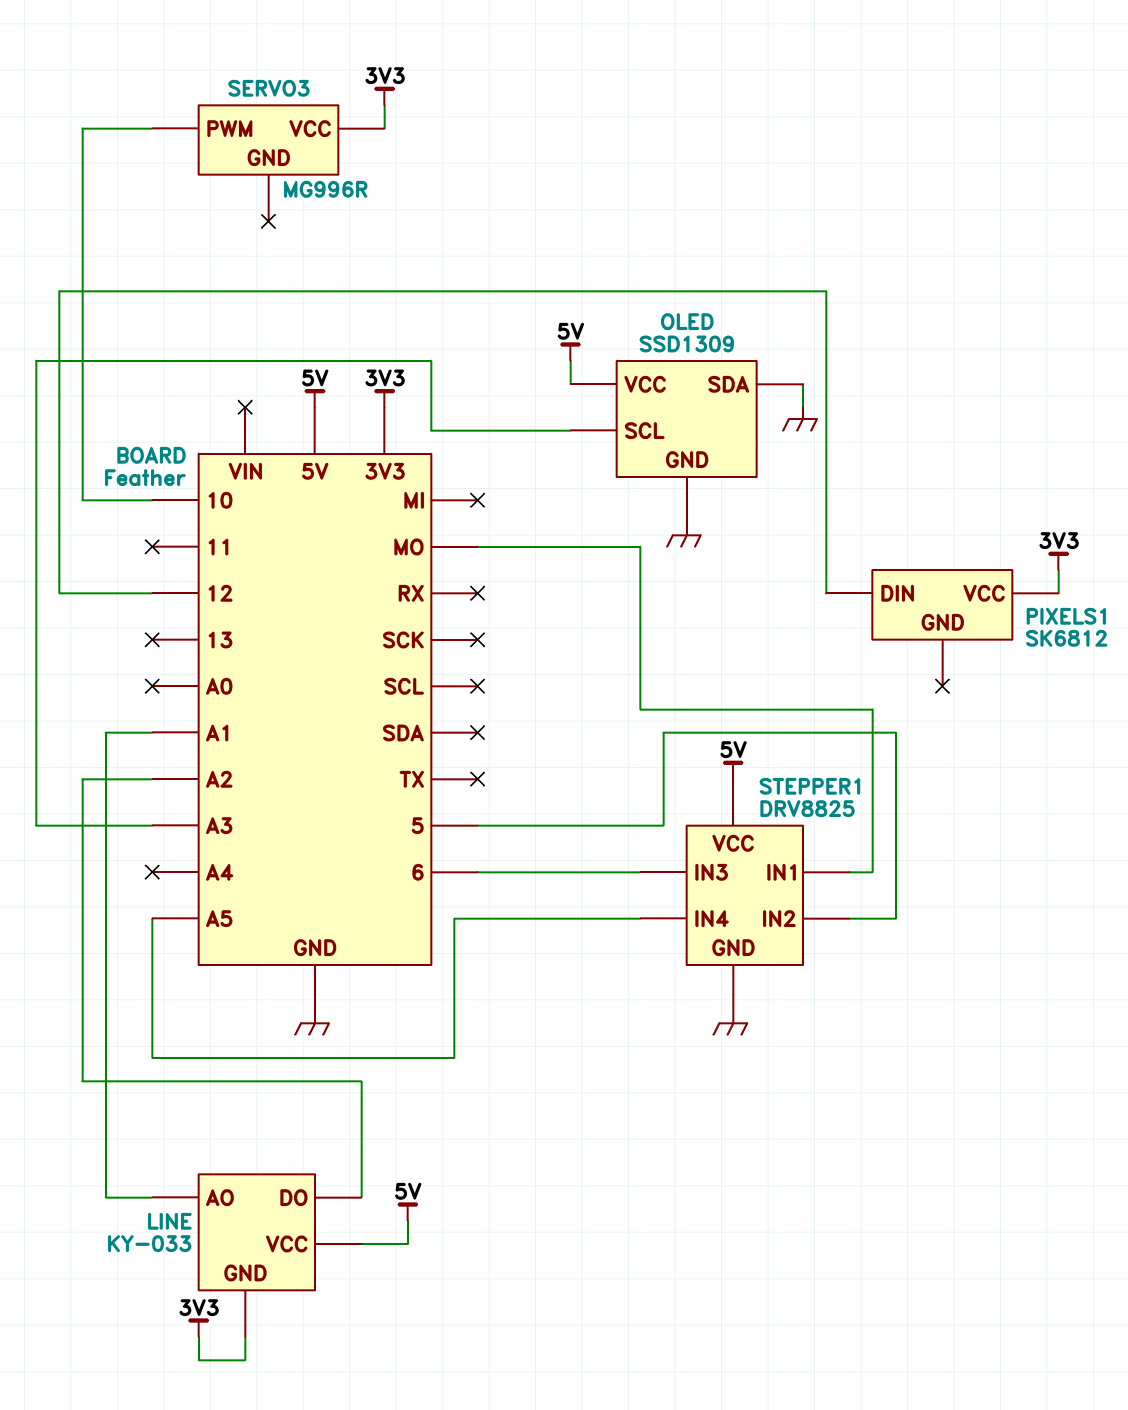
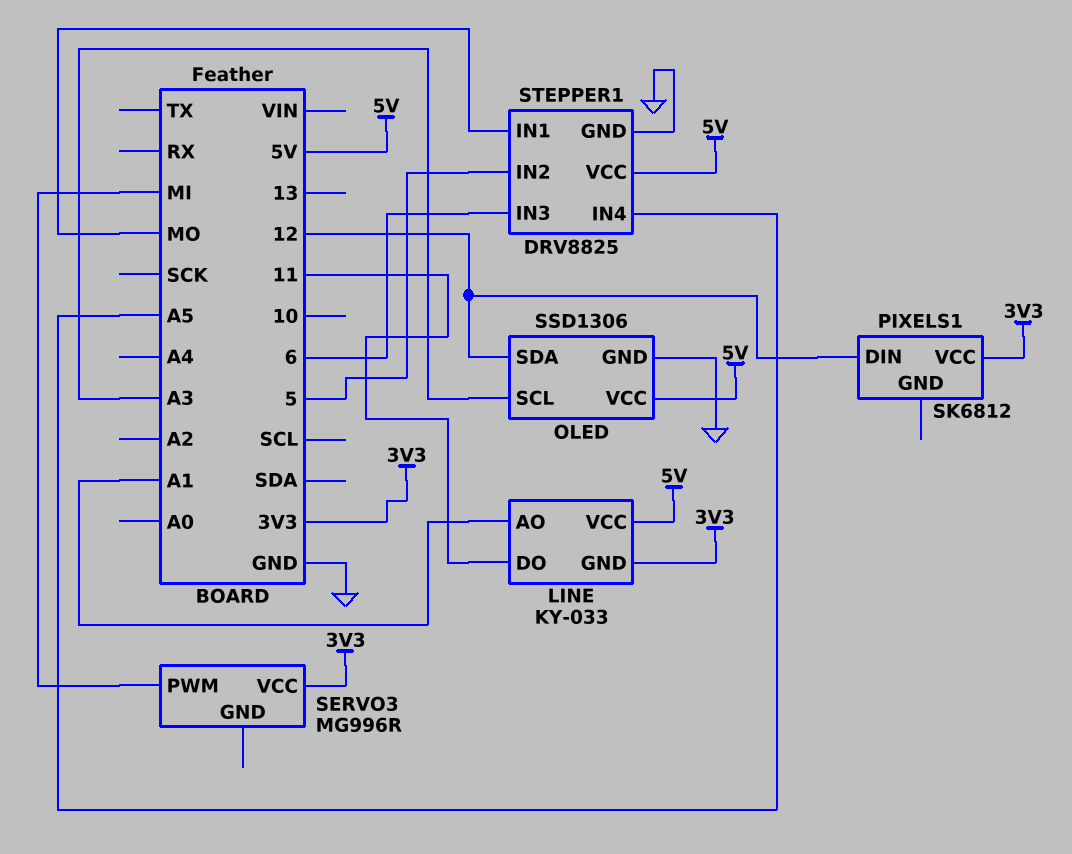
LINE pin DO: A2 -> 11
OLED: SSD1309 -> SSD1306
OLED pin SDA: GND -> 12
SERVO3 pin PWM: 10 -> MI

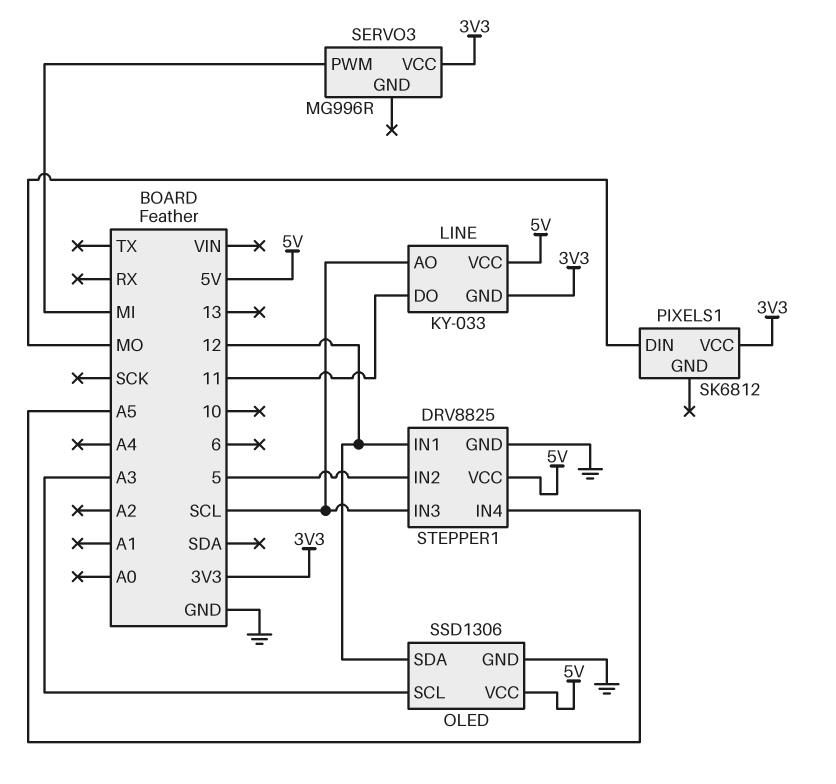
LINE pin AO: A1 -> SCL
PIXELS1 pin DIN: 12 -> MO
STEPPER1 pin IN1: MO -> 12
STEPPER1 pin IN3: 6 -> SCL

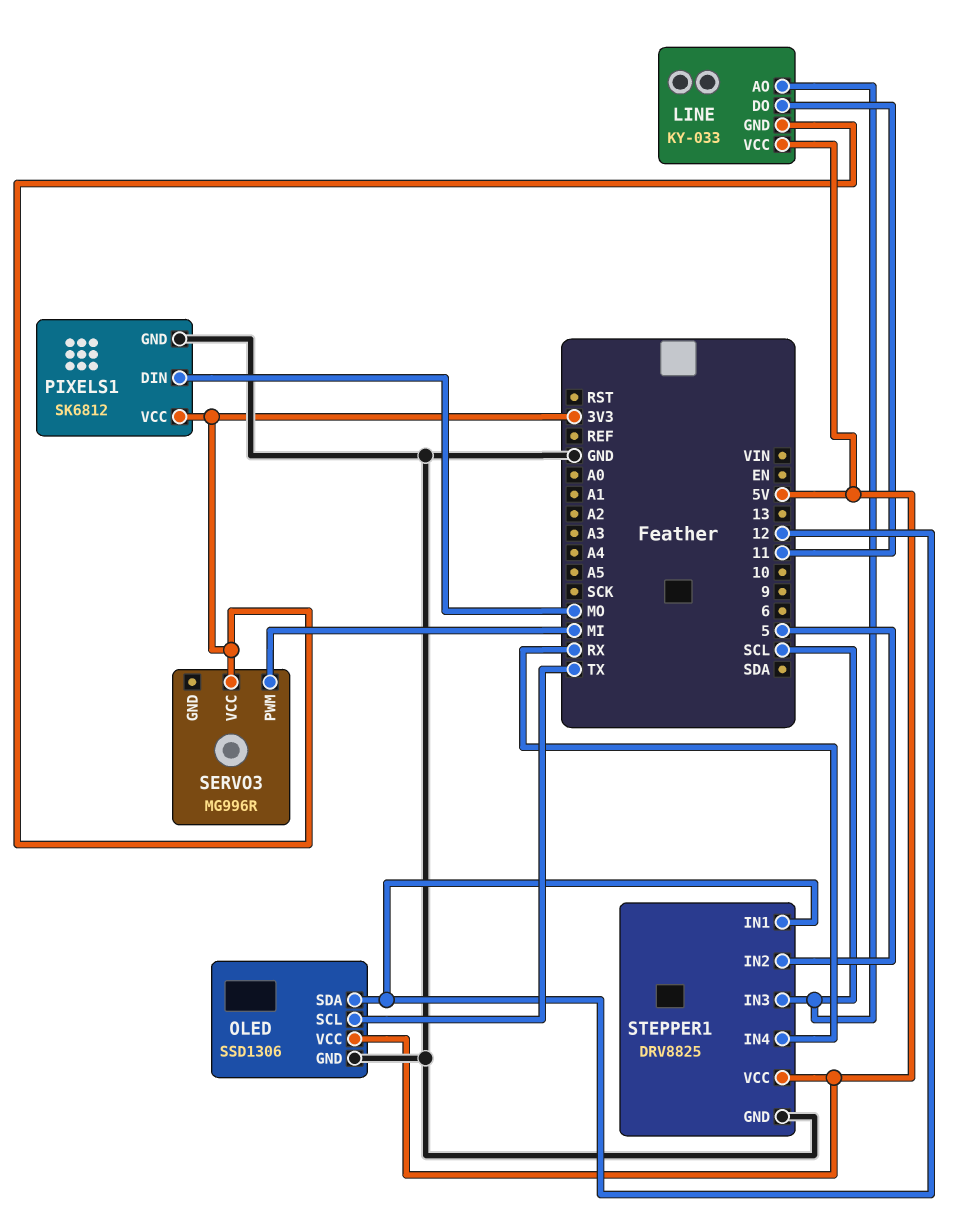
OLED pin SCL: A3 -> TX
PIXELS1 pin GND: none -> GND
STEPPER1 pin IN4: A5 -> RX

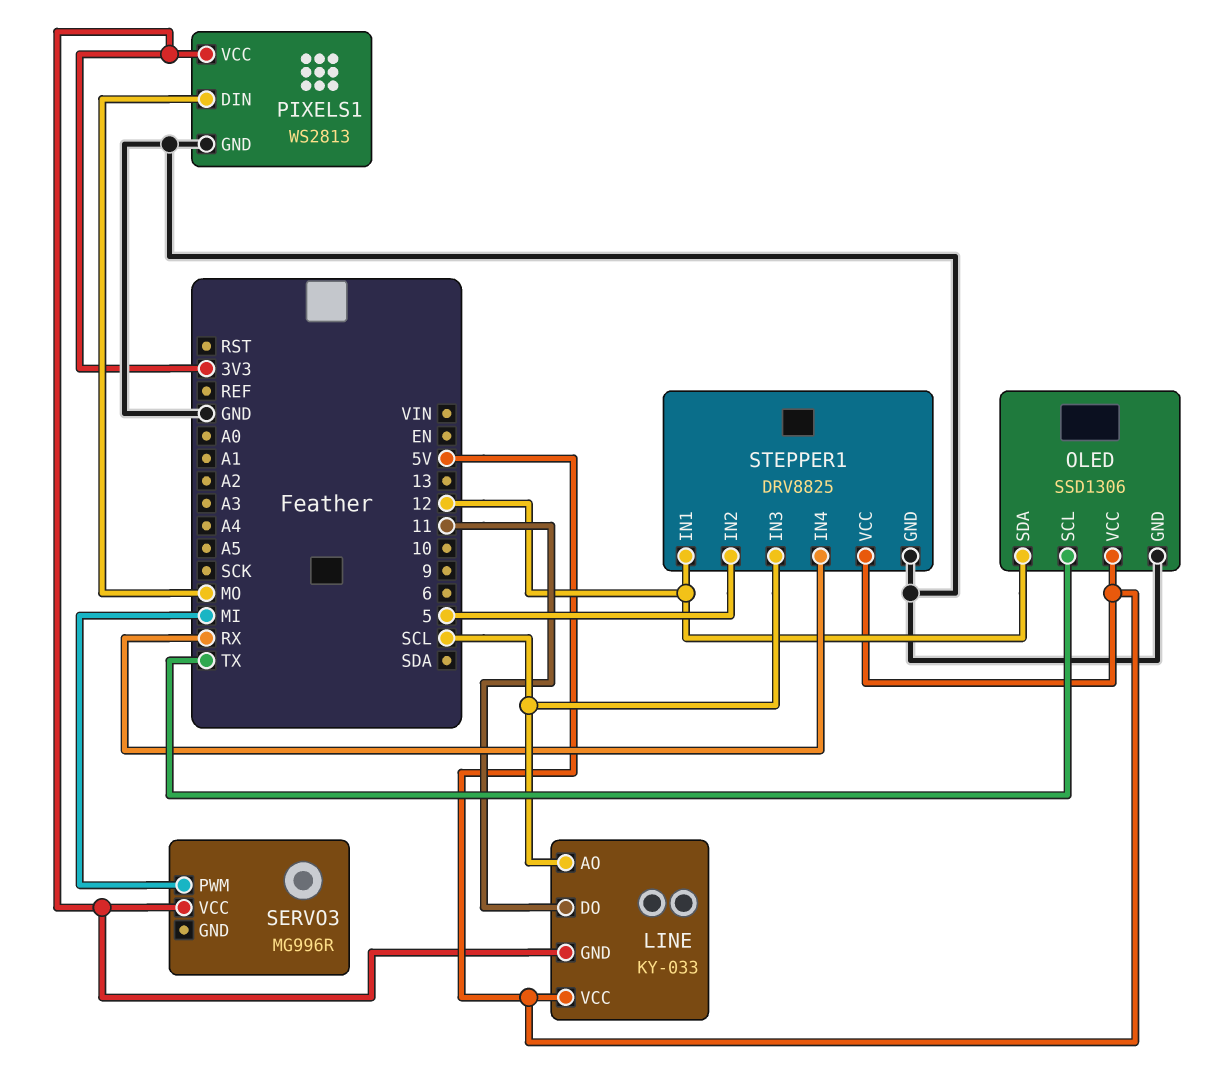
PIXELS1: SK6812 -> WS2813

